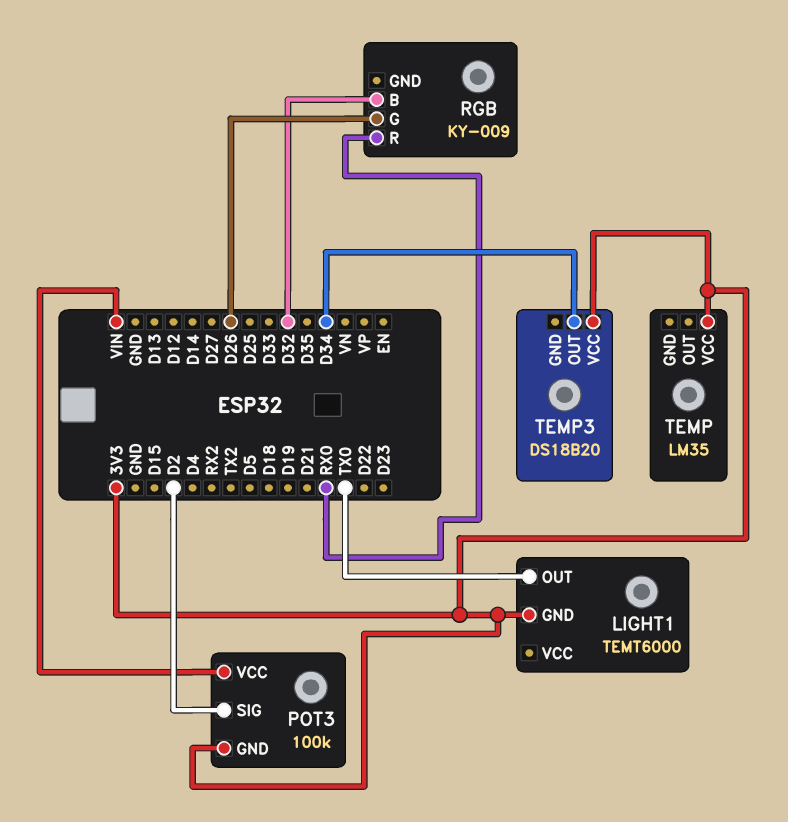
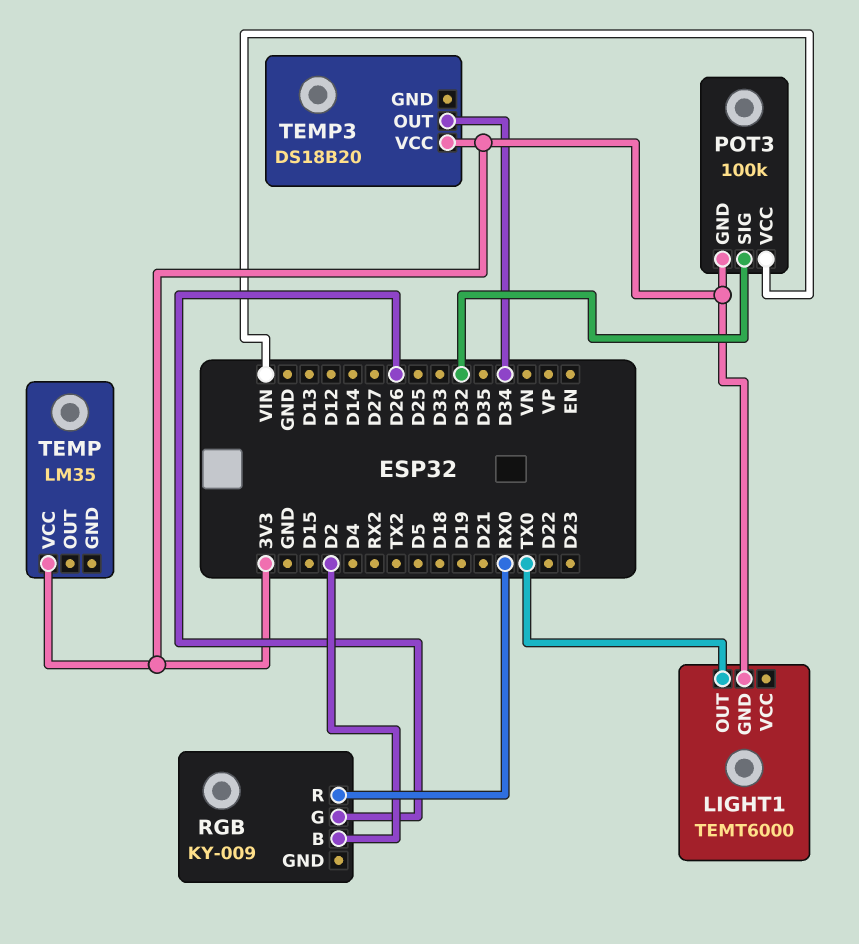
POT3 pin SIG: D2 -> D32
RGB pin B: D32 -> D2

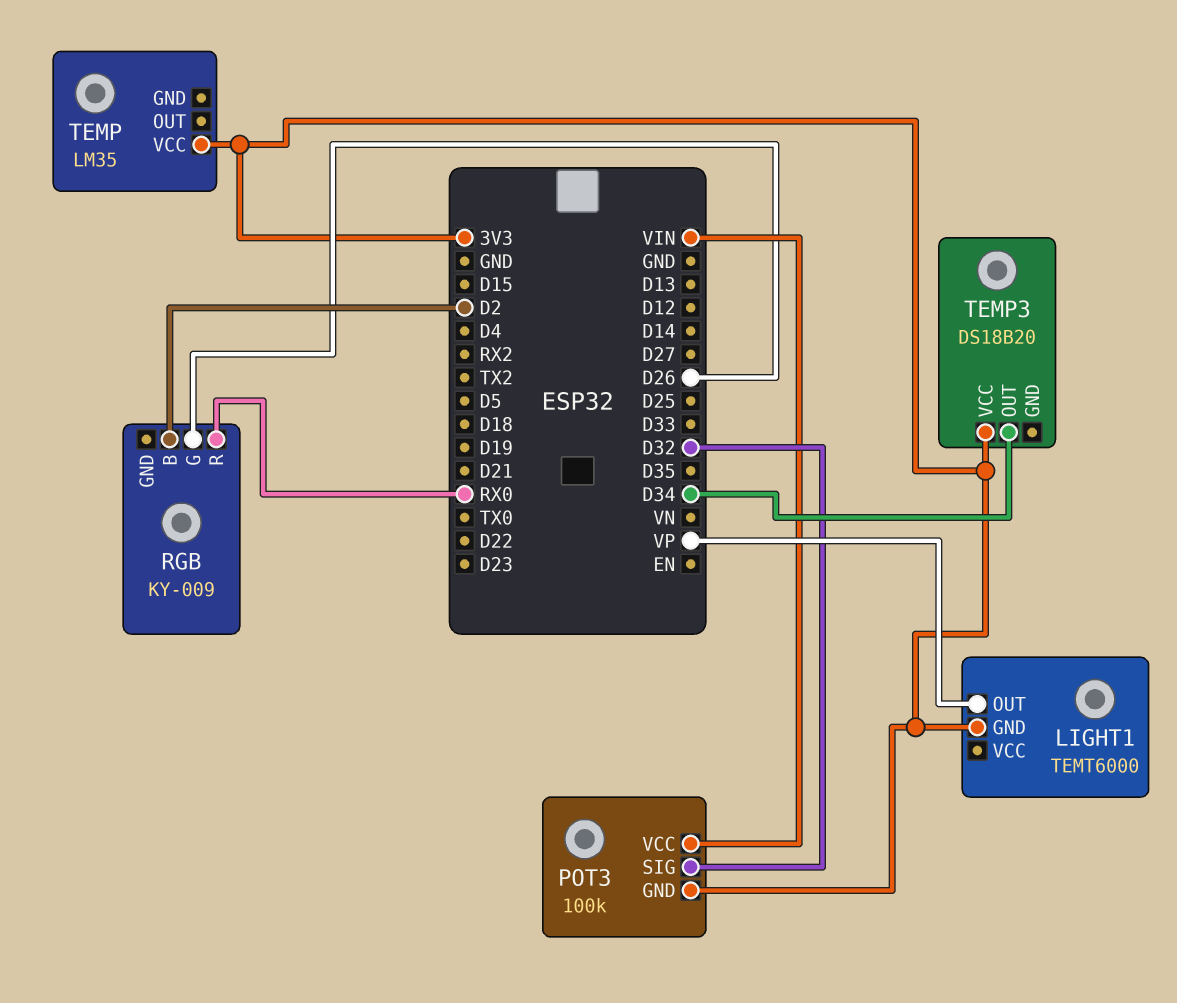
LIGHT1 pin OUT: TX0 -> VP

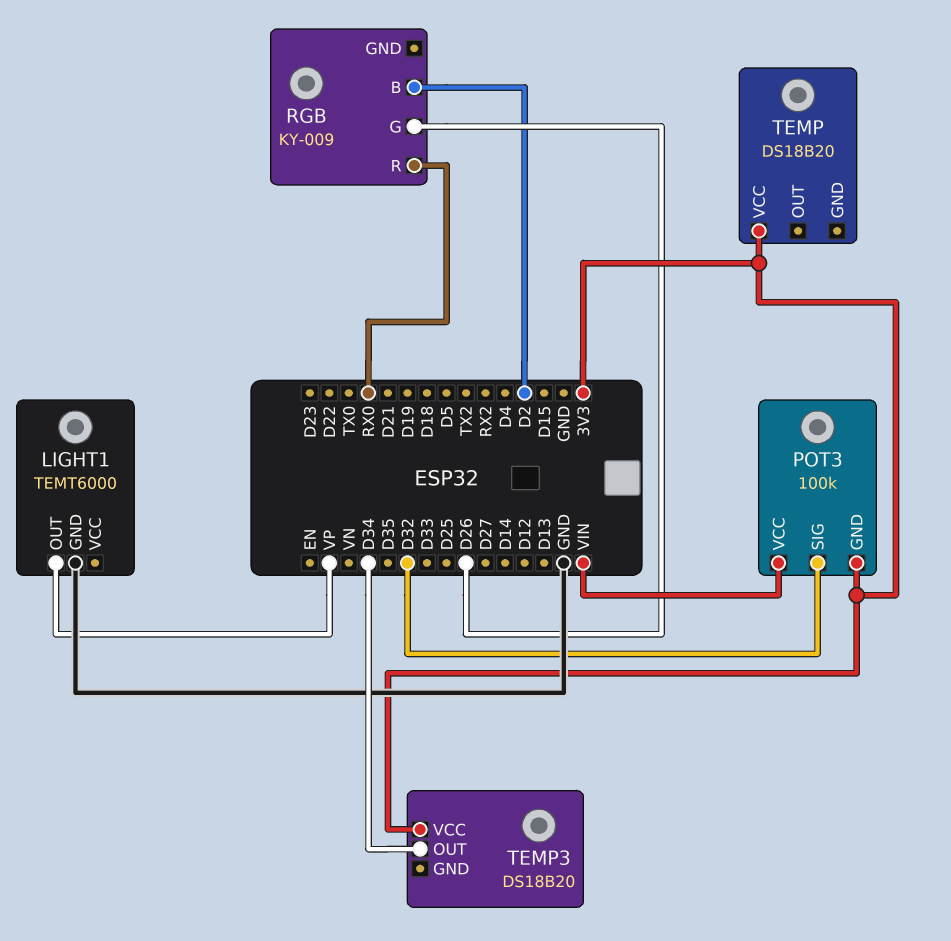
LIGHT1 pin GND: 3V3 -> GND
TEMP: LM35 -> DS18B20

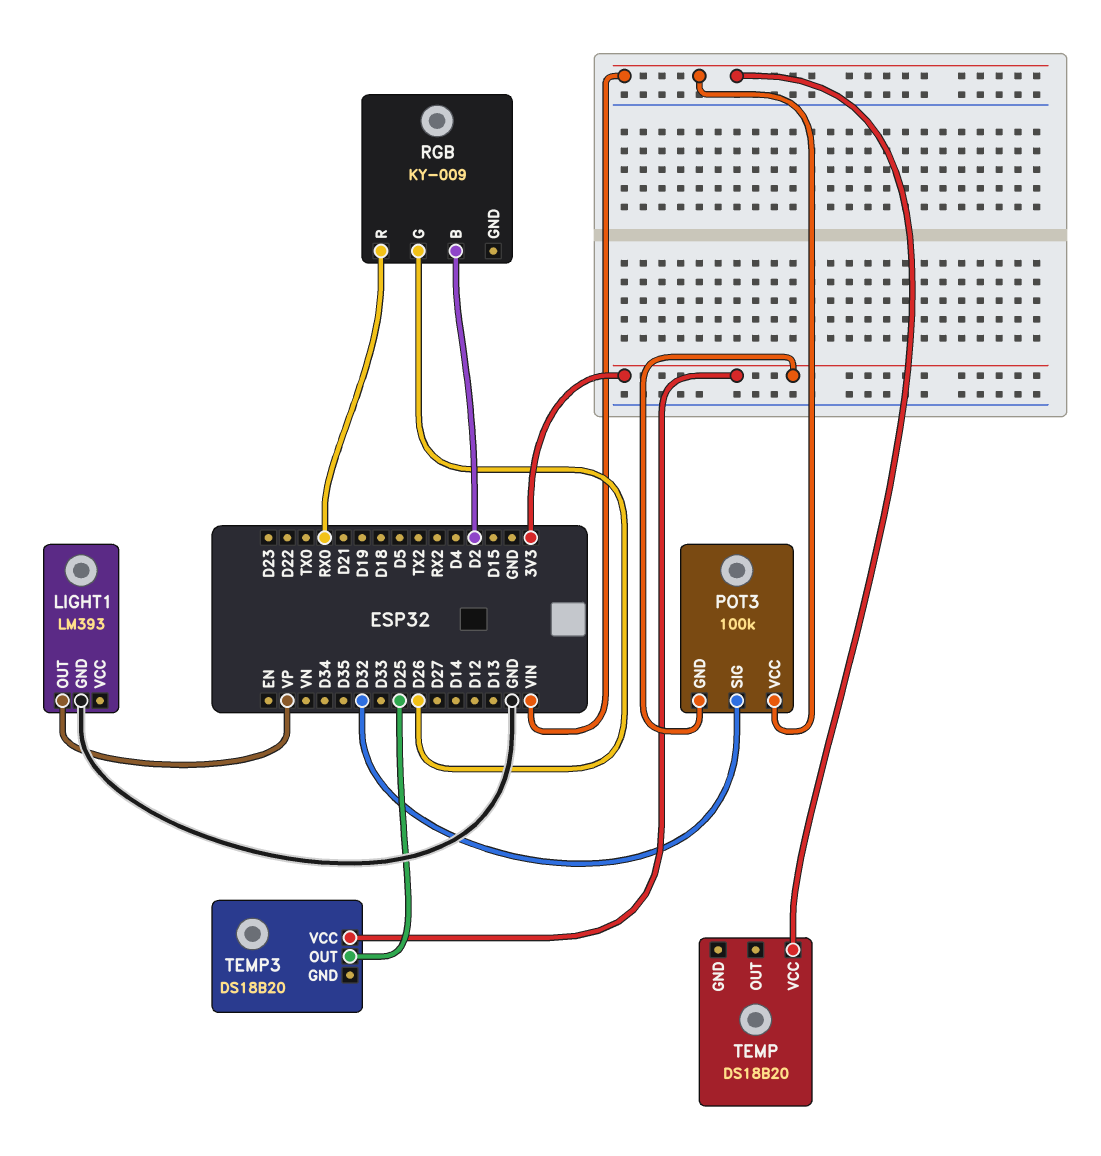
LIGHT1: TEMT6000 -> LM393
TEMP pin VCC: 3V3 -> VIN
TEMP3 pin OUT: D34 -> D25

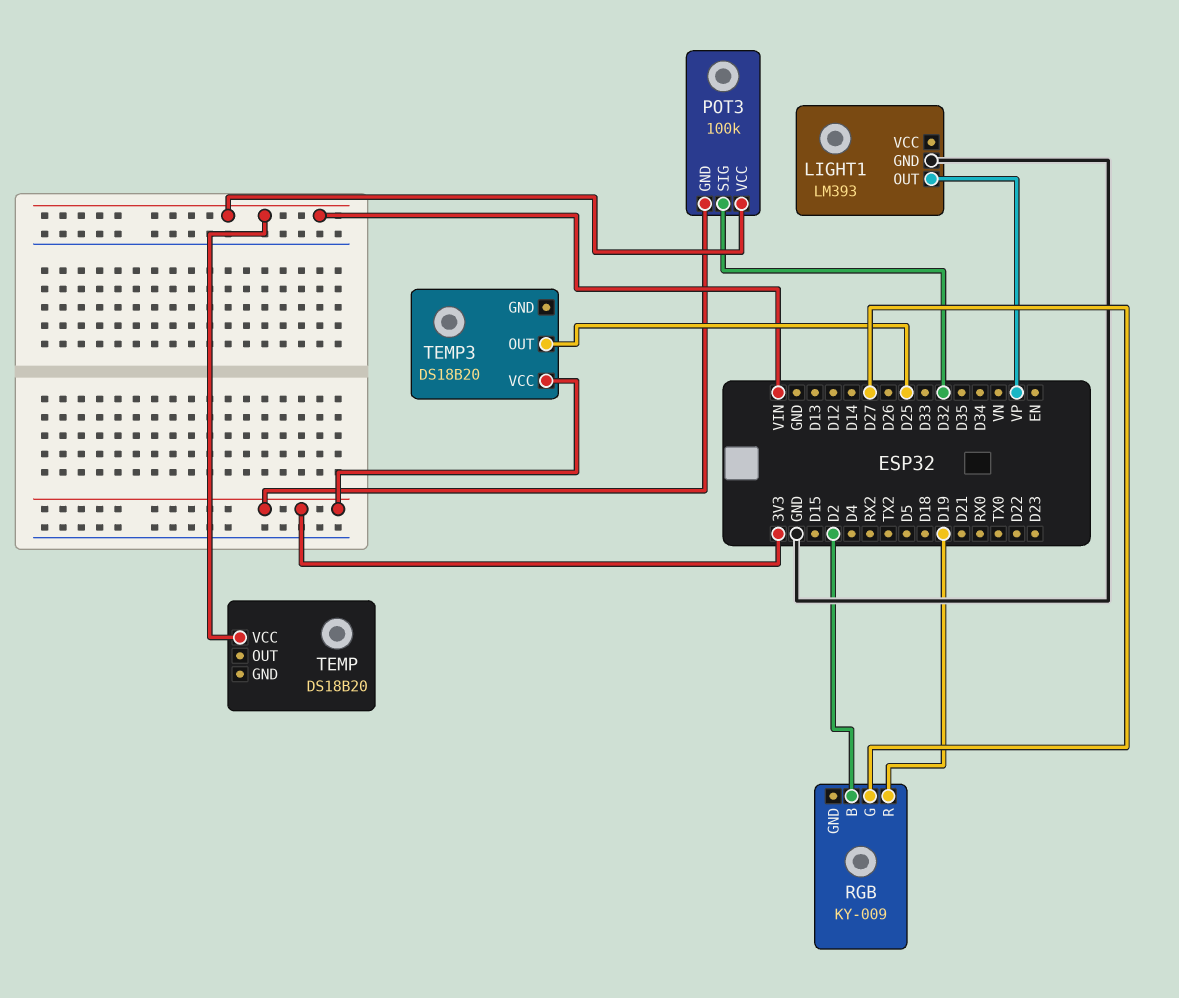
RGB pin G: D26 -> D27
RGB pin R: RX0 -> D19

